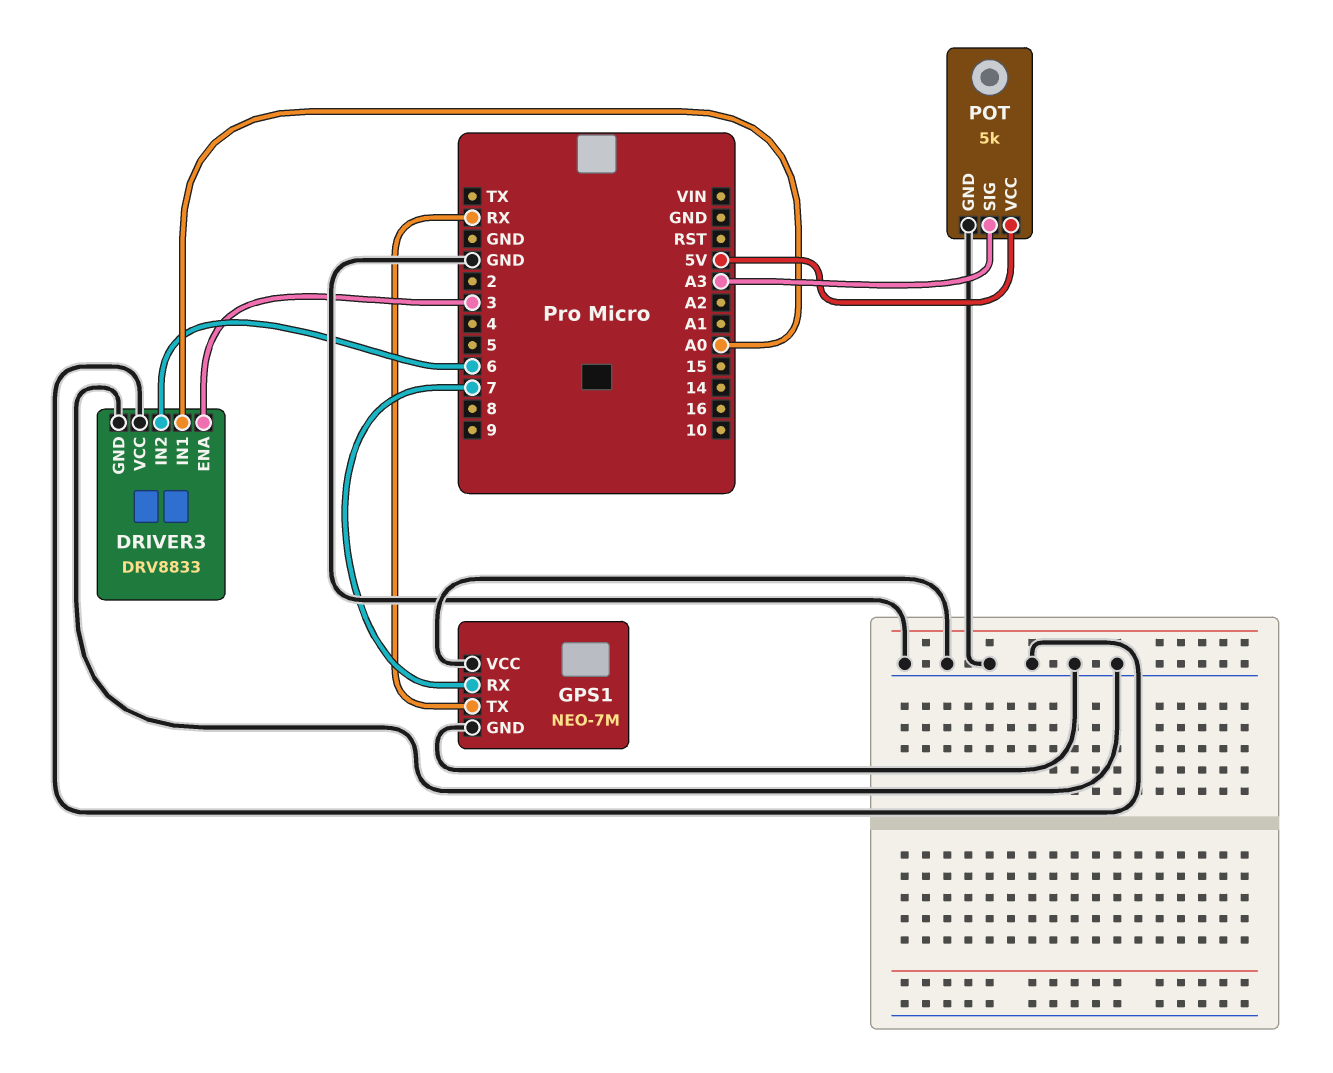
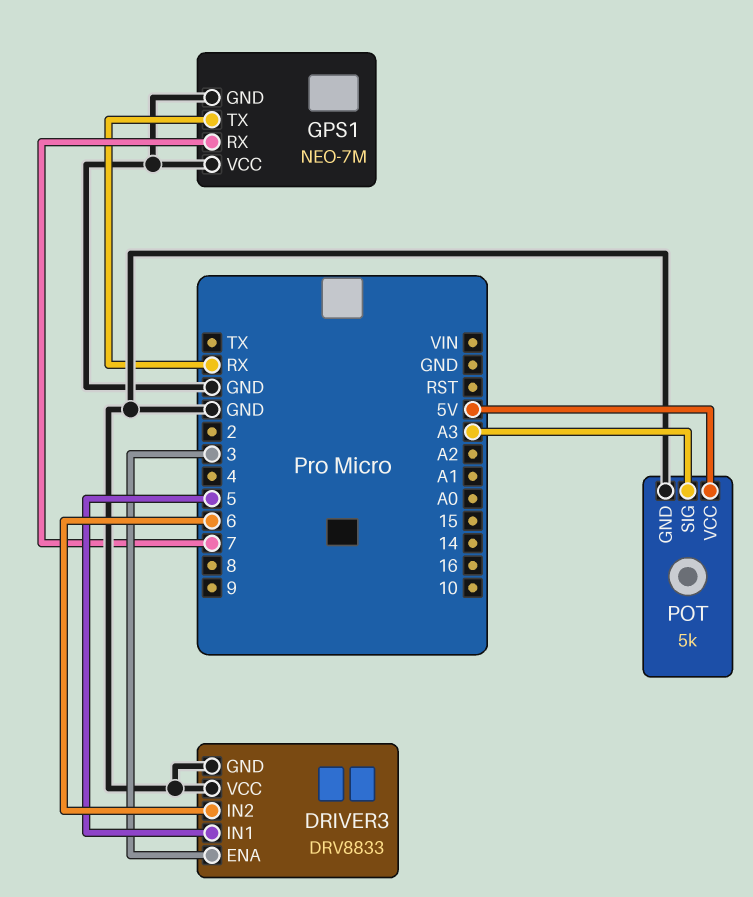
DRIVER3 pin IN1: A0 -> 5

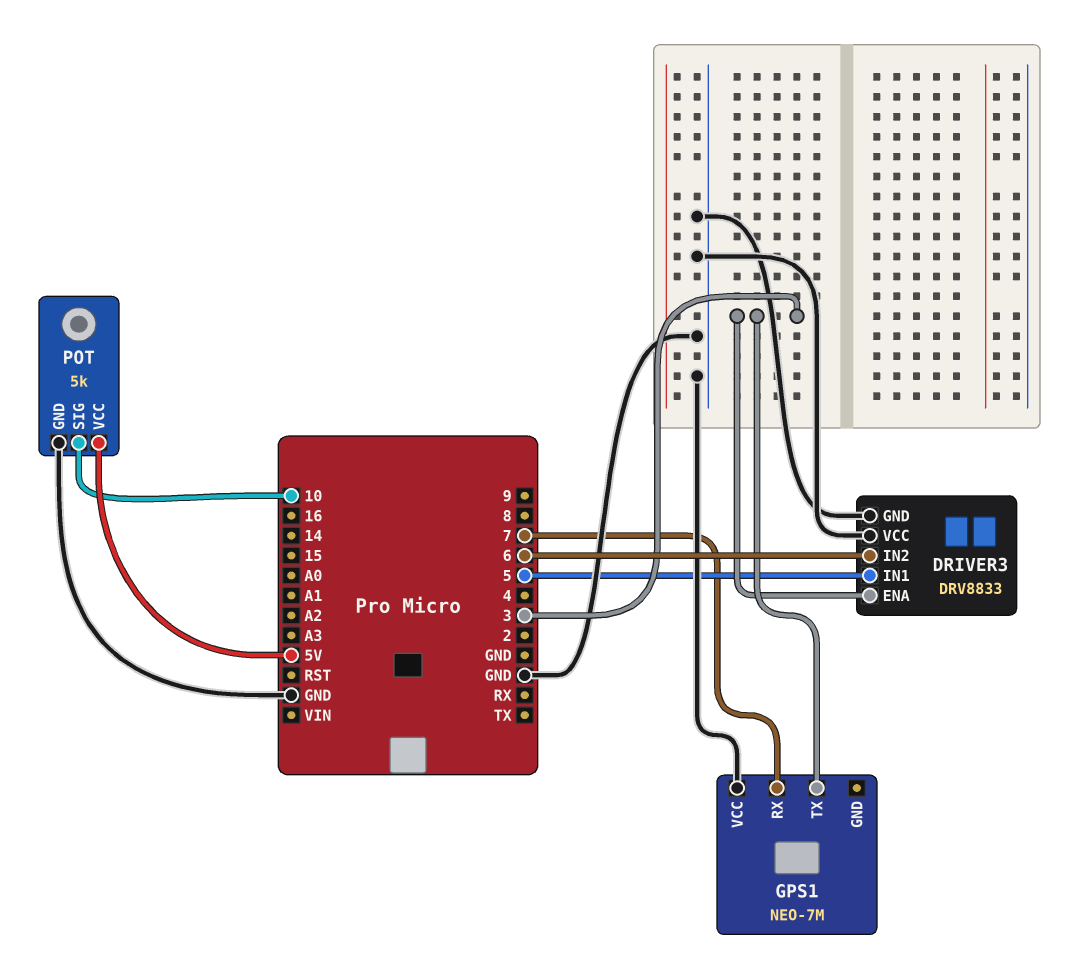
GPS1 pin GND: GND -> none
GPS1 pin TX: RX -> 3
POT pin SIG: A3 -> 10

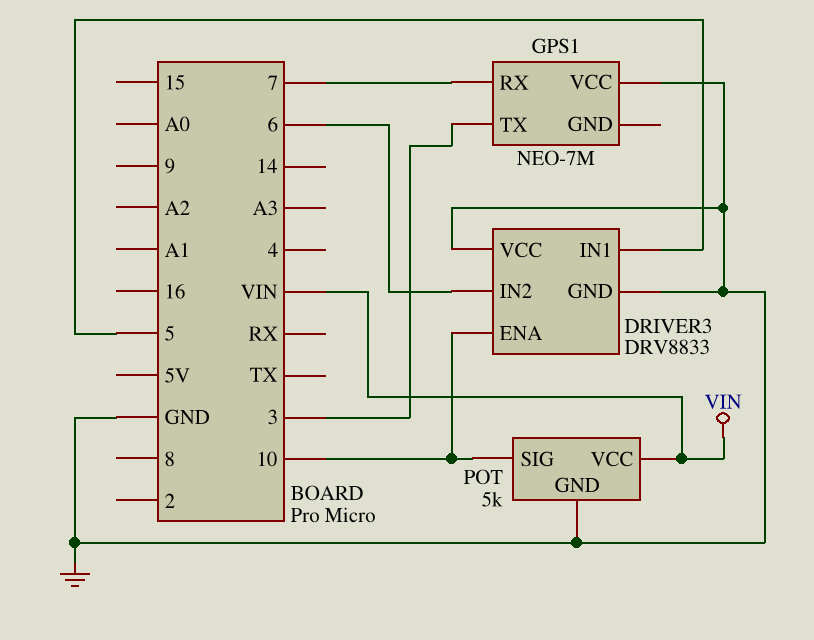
DRIVER3 pin ENA: 3 -> 10
POT pin VCC: 5V -> VIN

